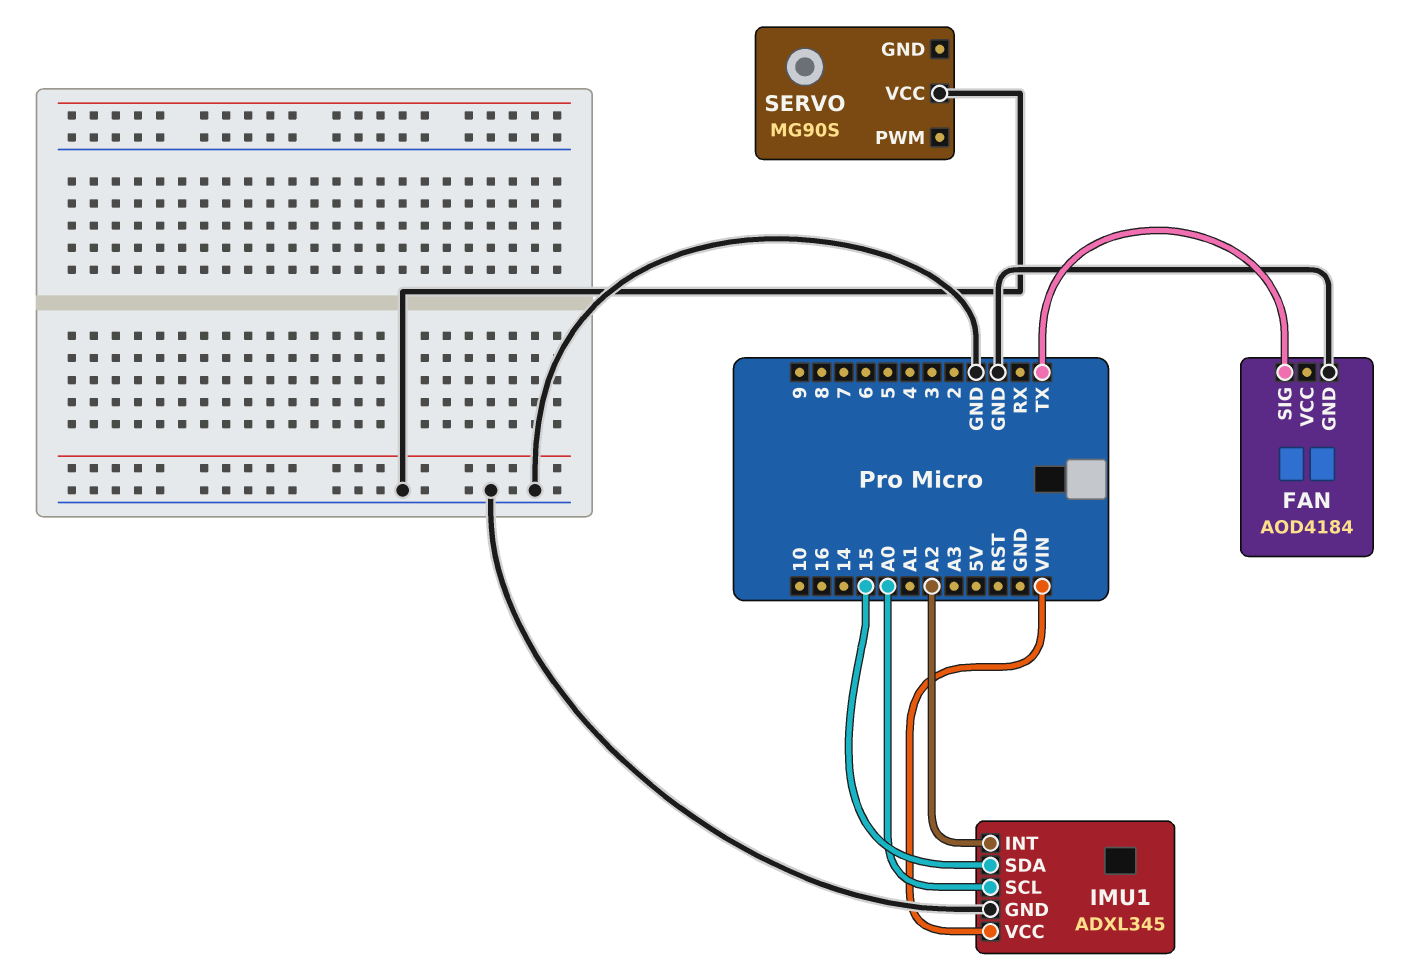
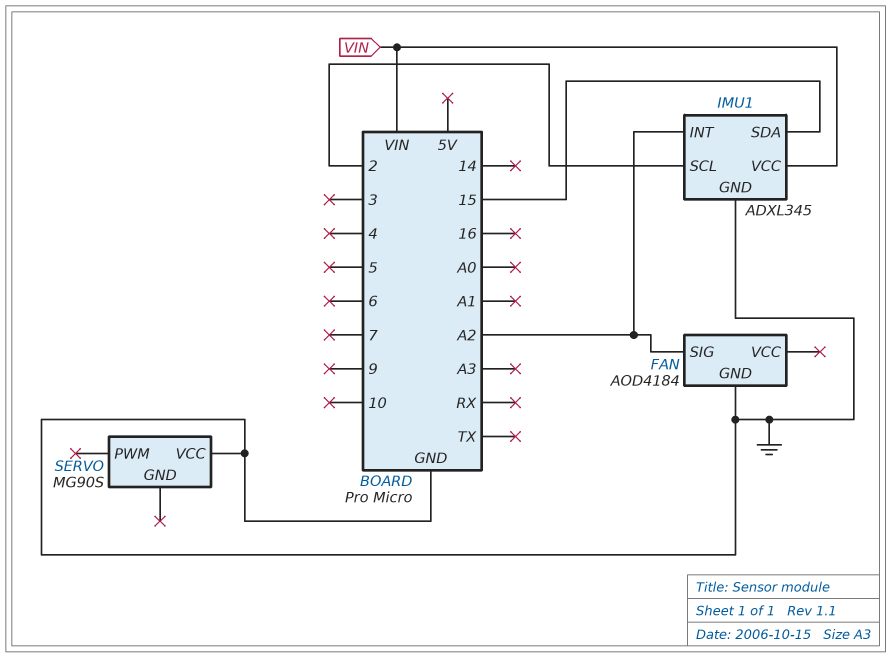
FAN pin SIG: TX -> A2
IMU1 pin SCL: A0 -> 2

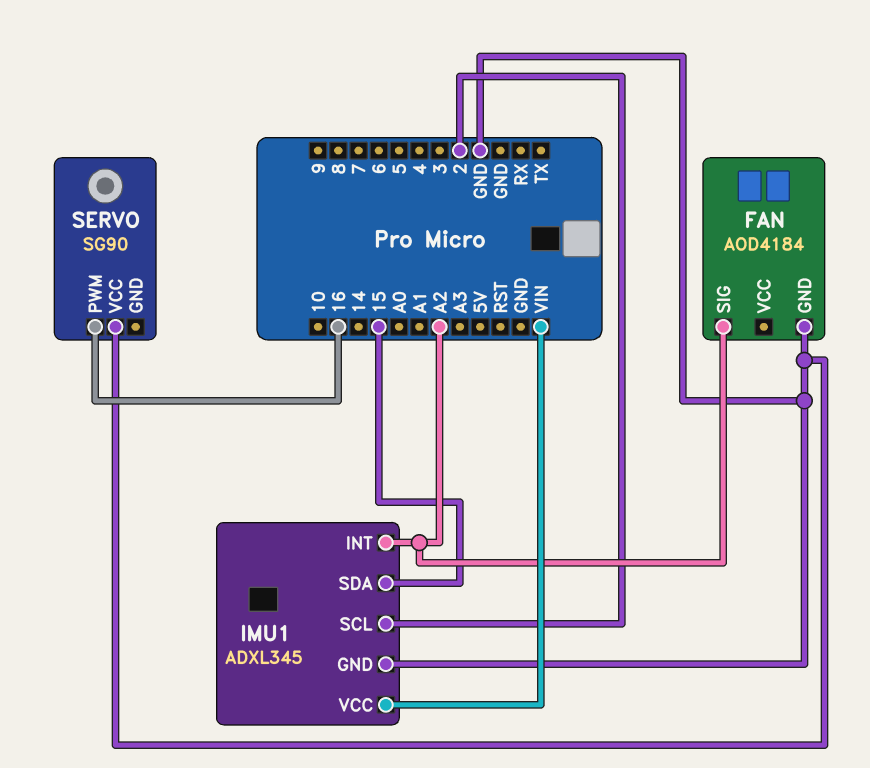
SERVO: MG90S -> SG90
SERVO pin PWM: none -> 16

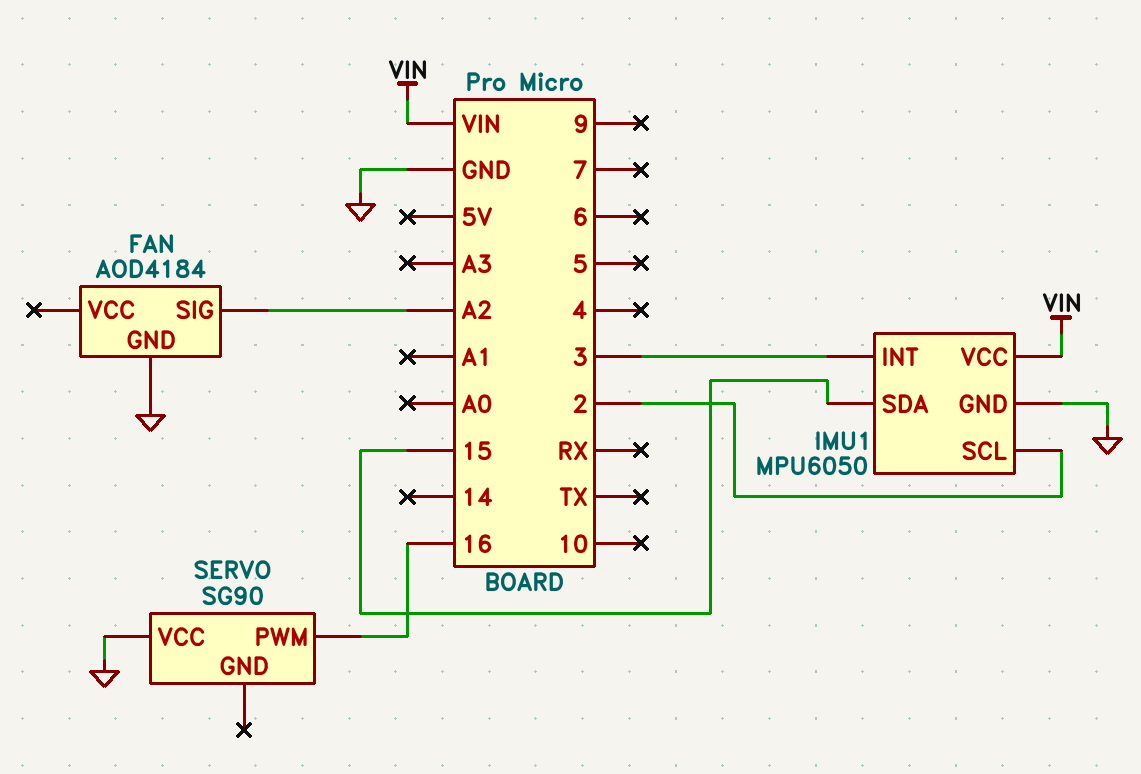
IMU1: ADXL345 -> MPU6050
IMU1 pin INT: A2 -> 3

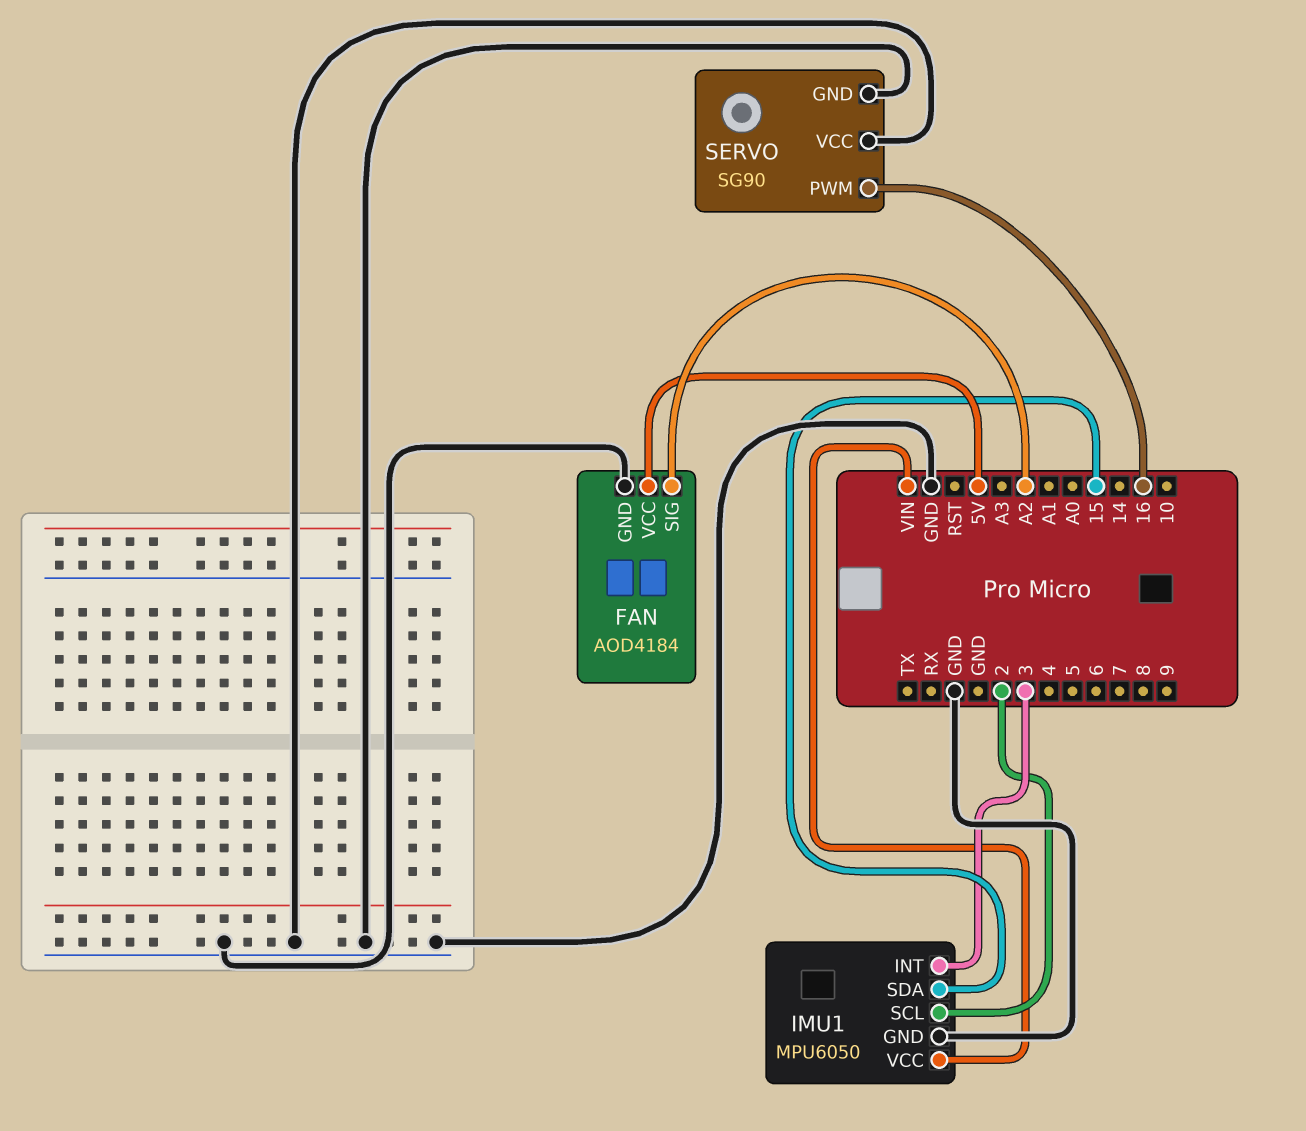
FAN pin VCC: none -> 5V
SERVO pin GND: none -> GND

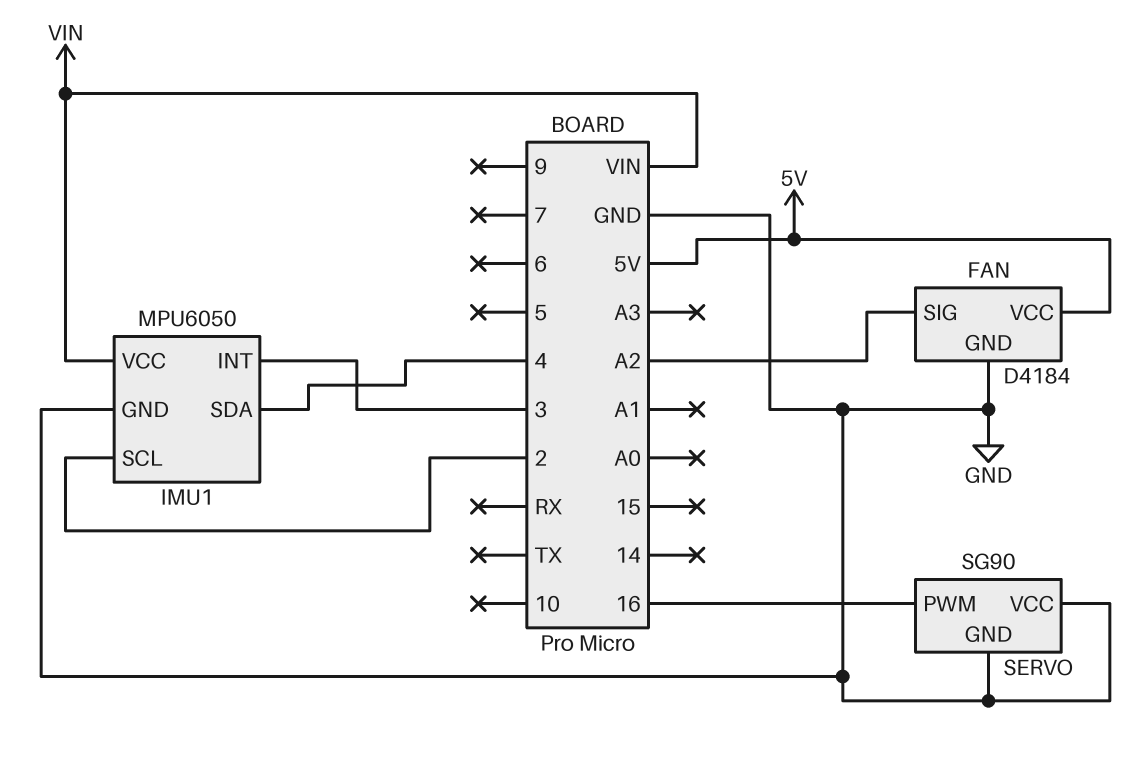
FAN: AOD4184 -> D4184
IMU1 pin SDA: 15 -> 4

